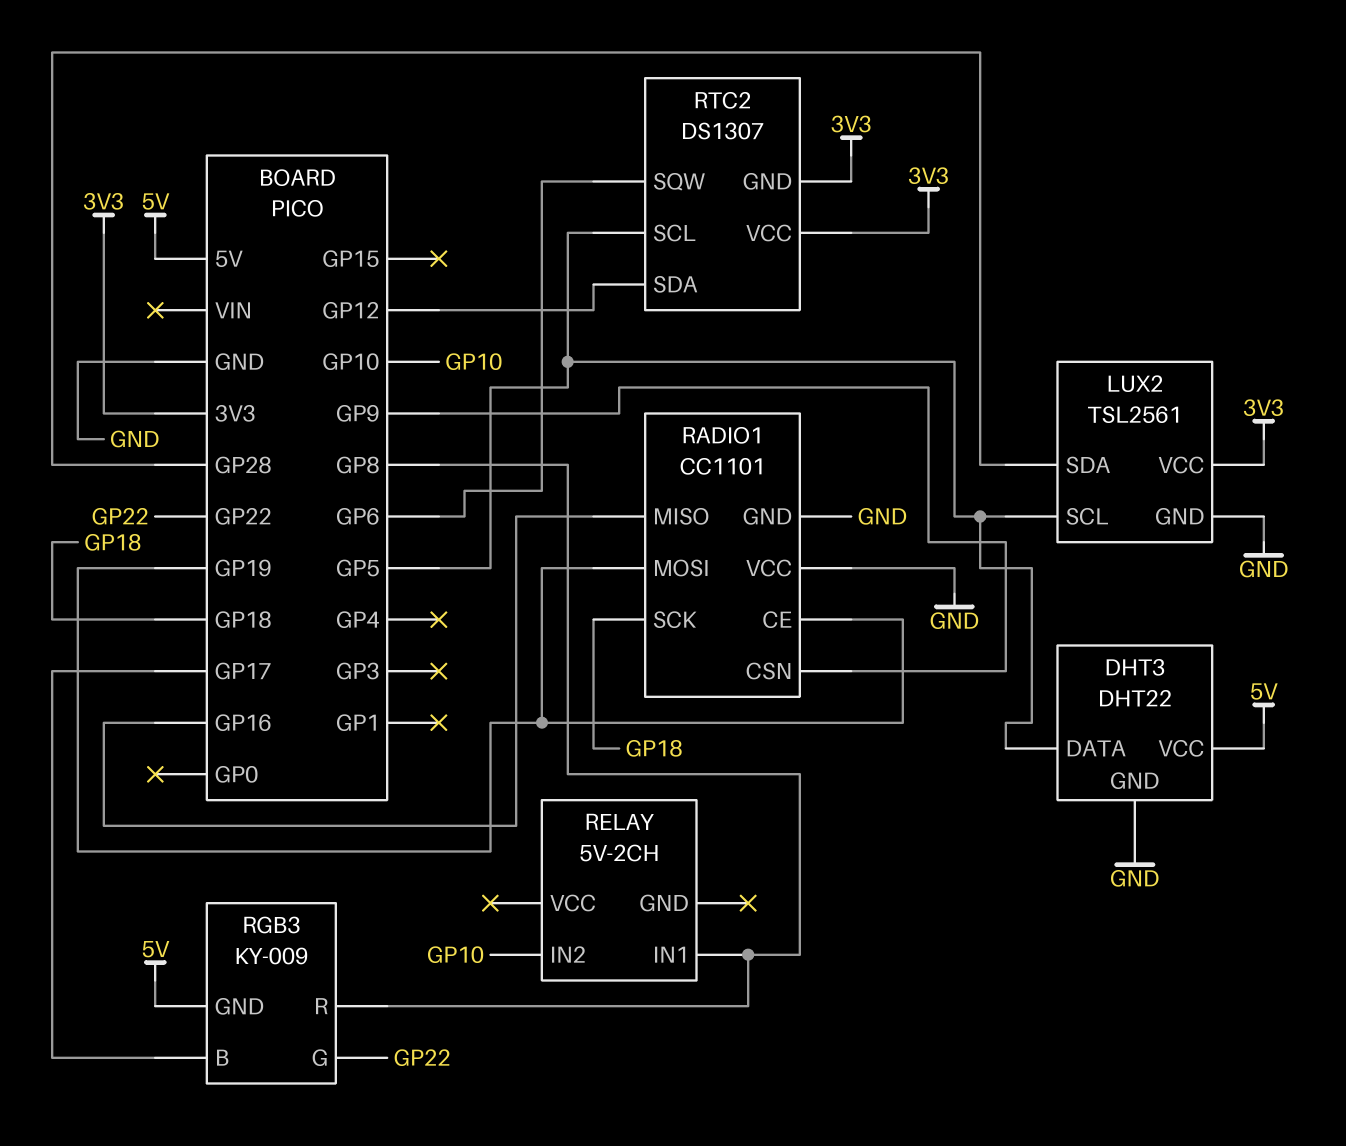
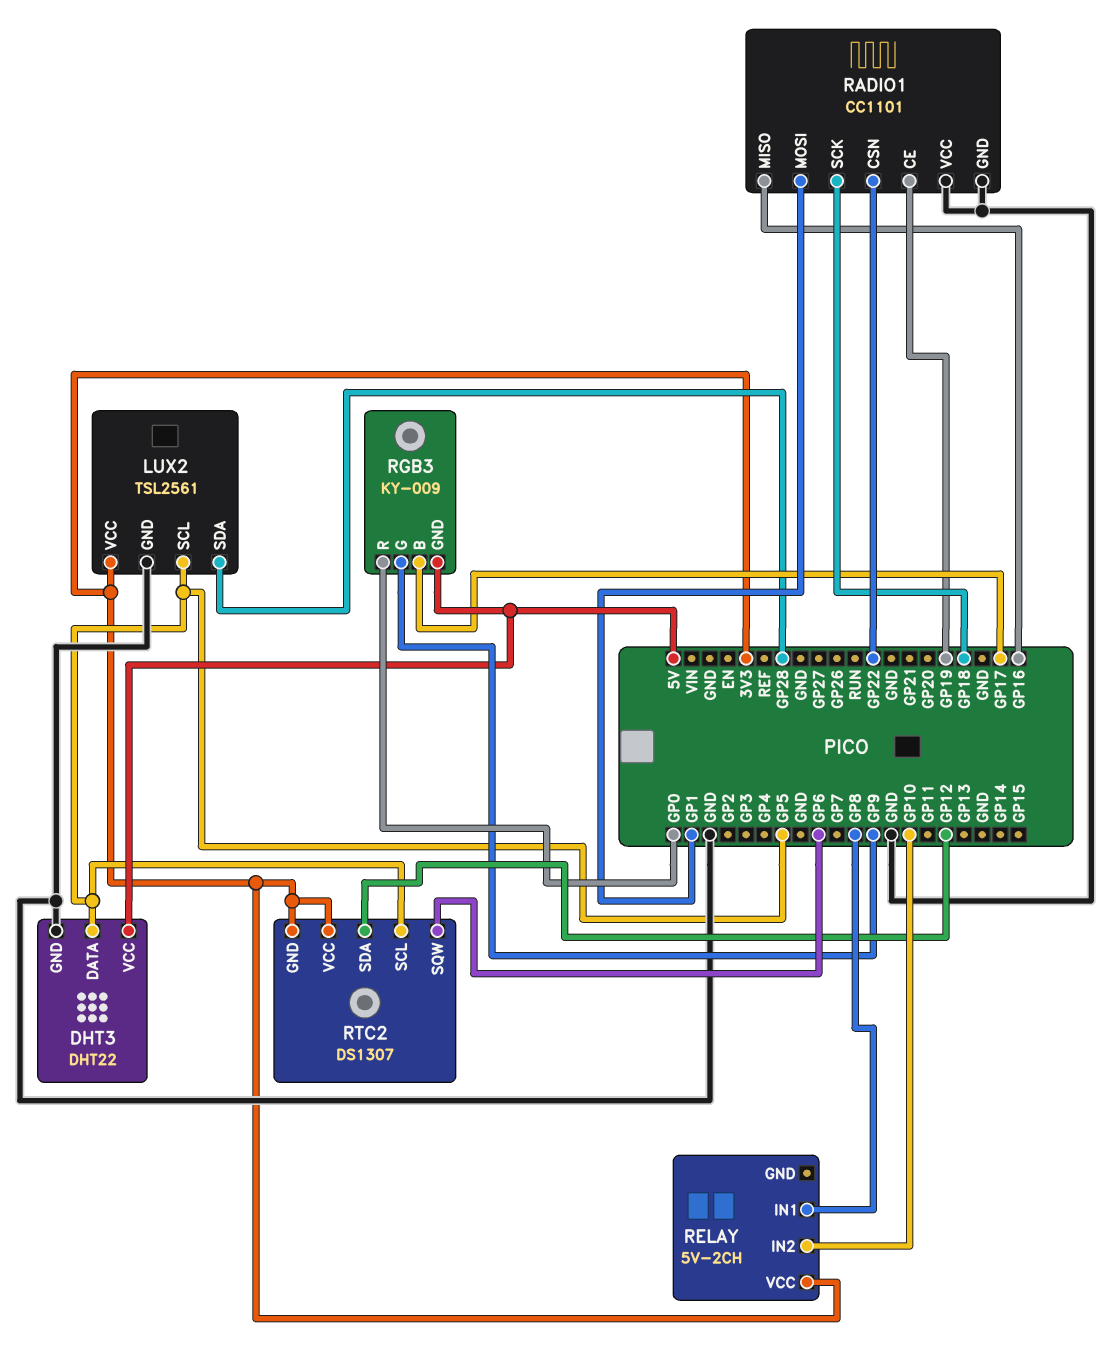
RADIO1 pin CSN: GP9 -> GP22
RADIO1 pin MOSI: GP19 -> GP1
RELAY pin VCC: none -> 3V3
RGB3 pin G: GP22 -> GP9
RGB3 pin R: GP8 -> GP0

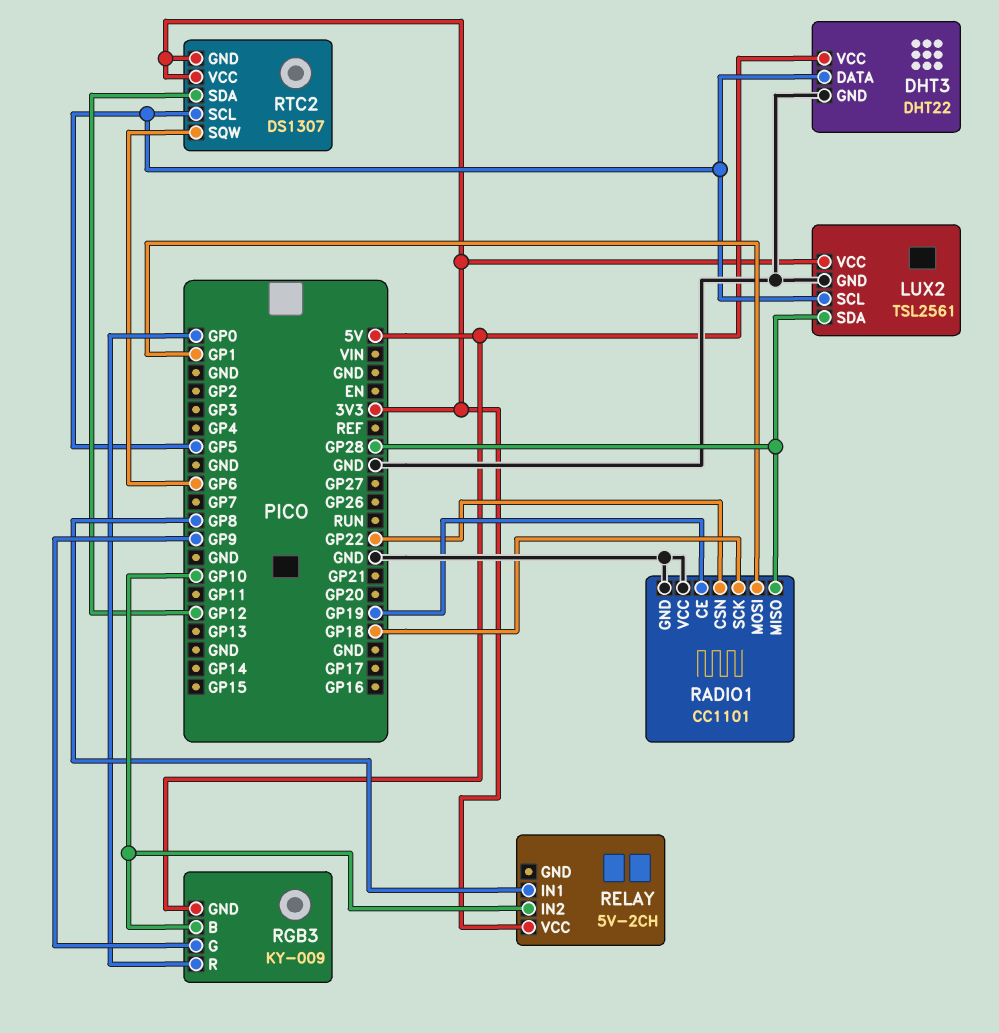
RADIO1 pin MISO: GP16 -> GP28
RGB3 pin B: GP17 -> GP10

